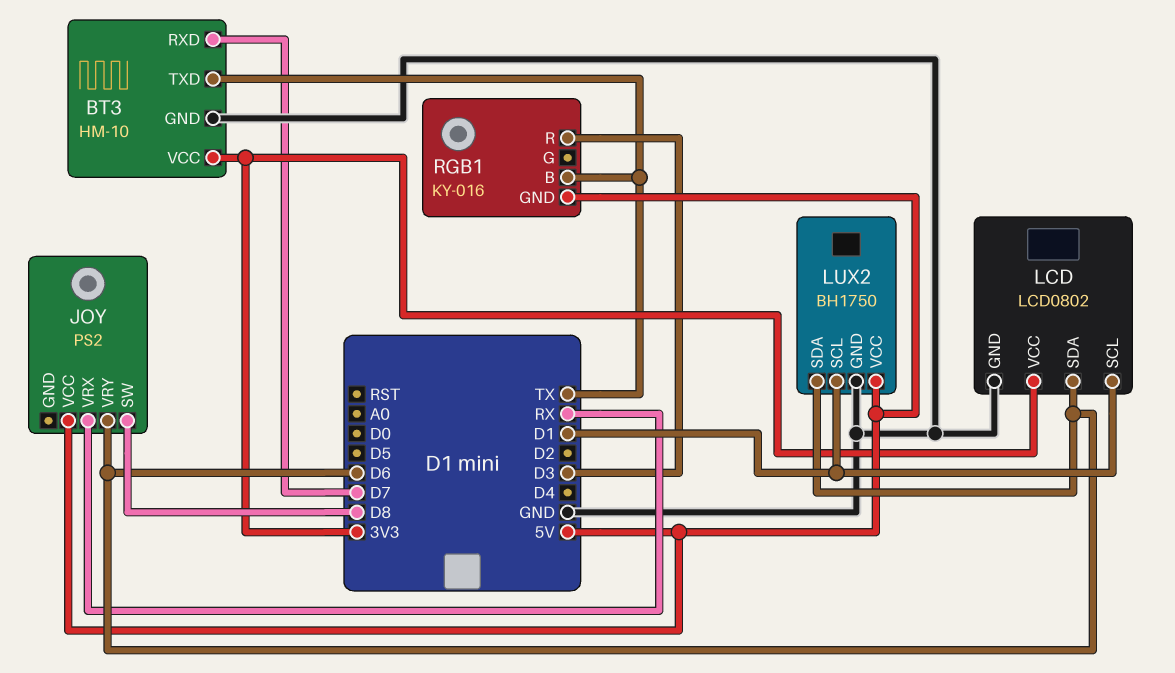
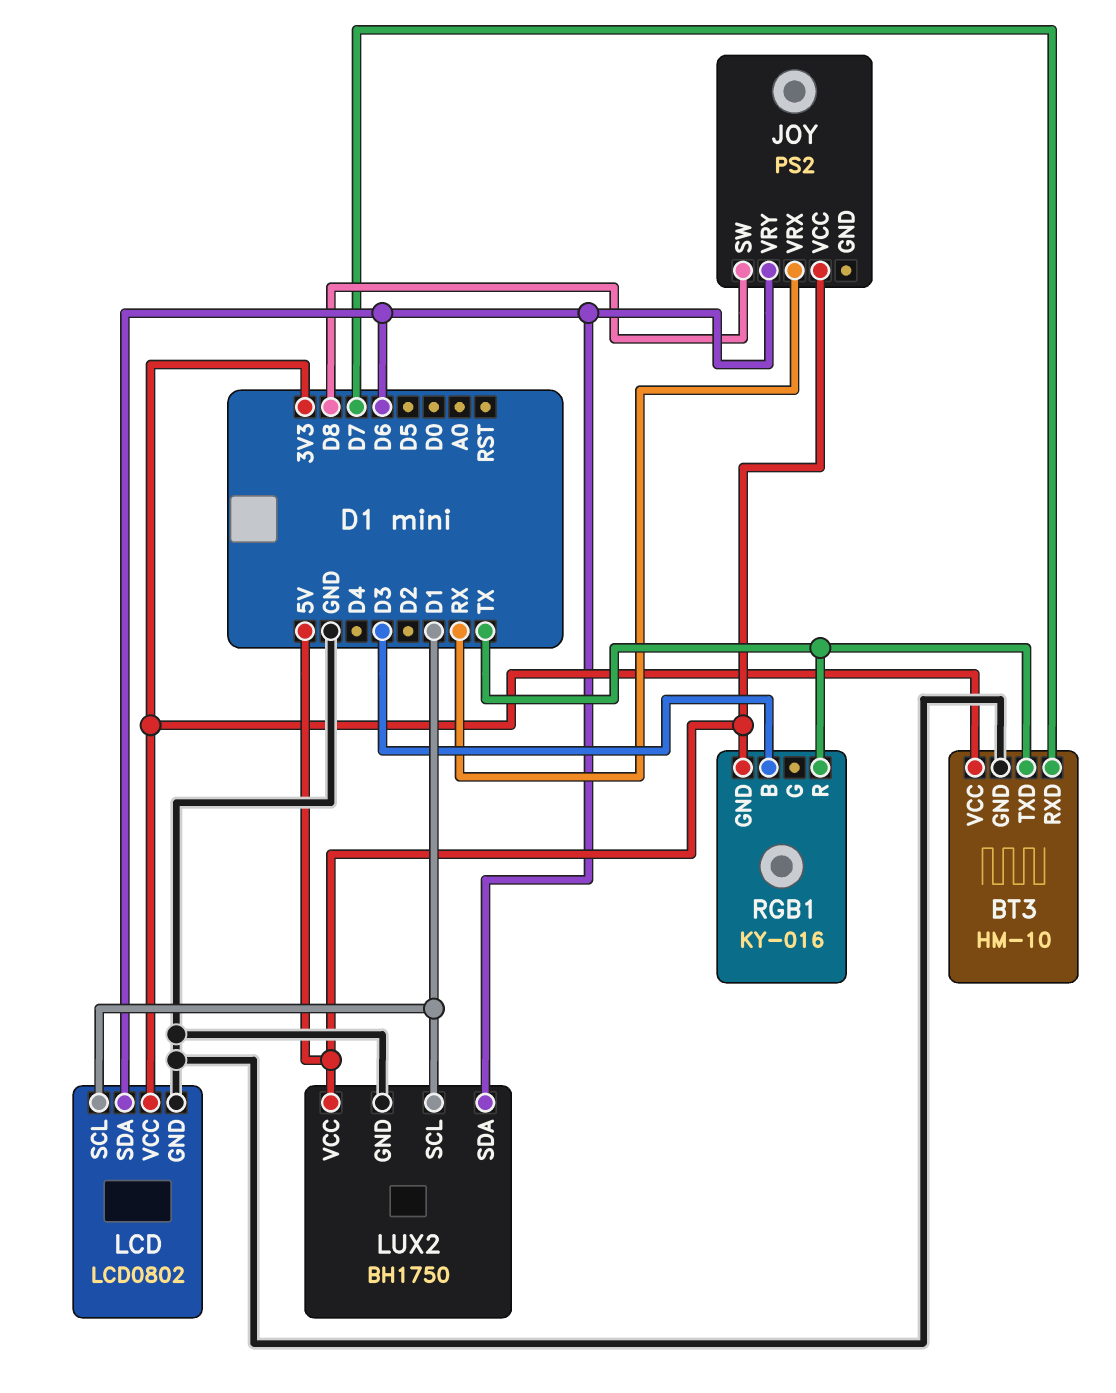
RGB1 pin B: TX -> D3
RGB1 pin R: D3 -> TX

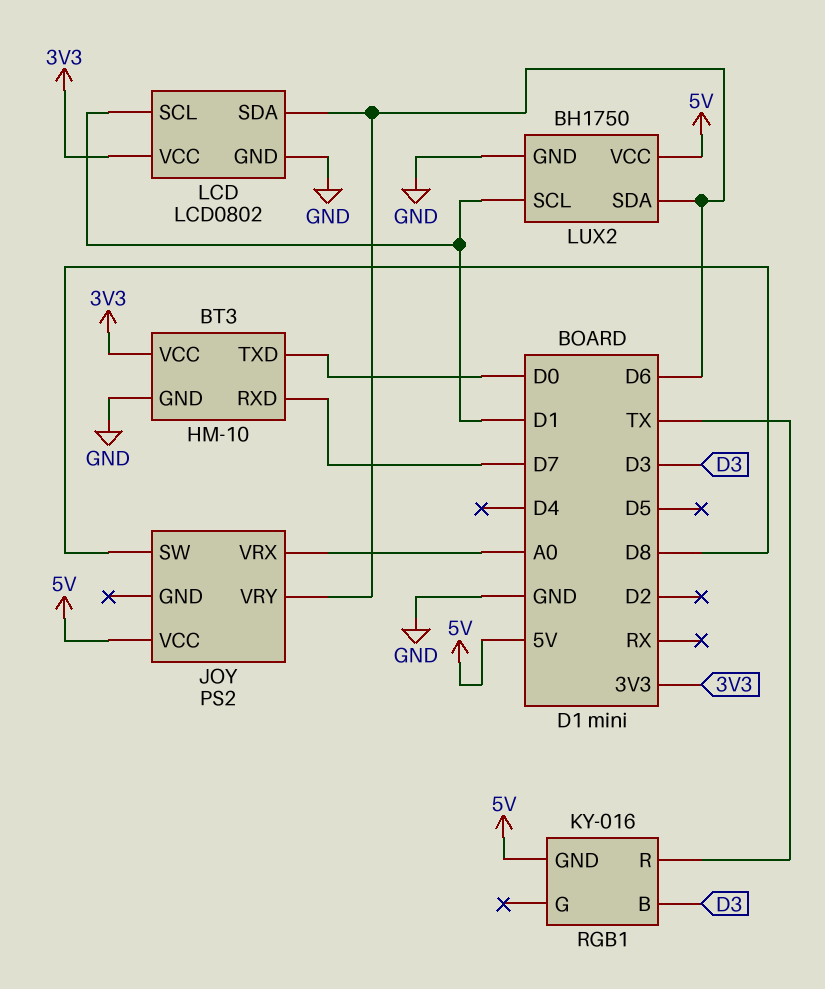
BT3 pin TXD: TX -> D0
JOY pin VRX: RX -> A0

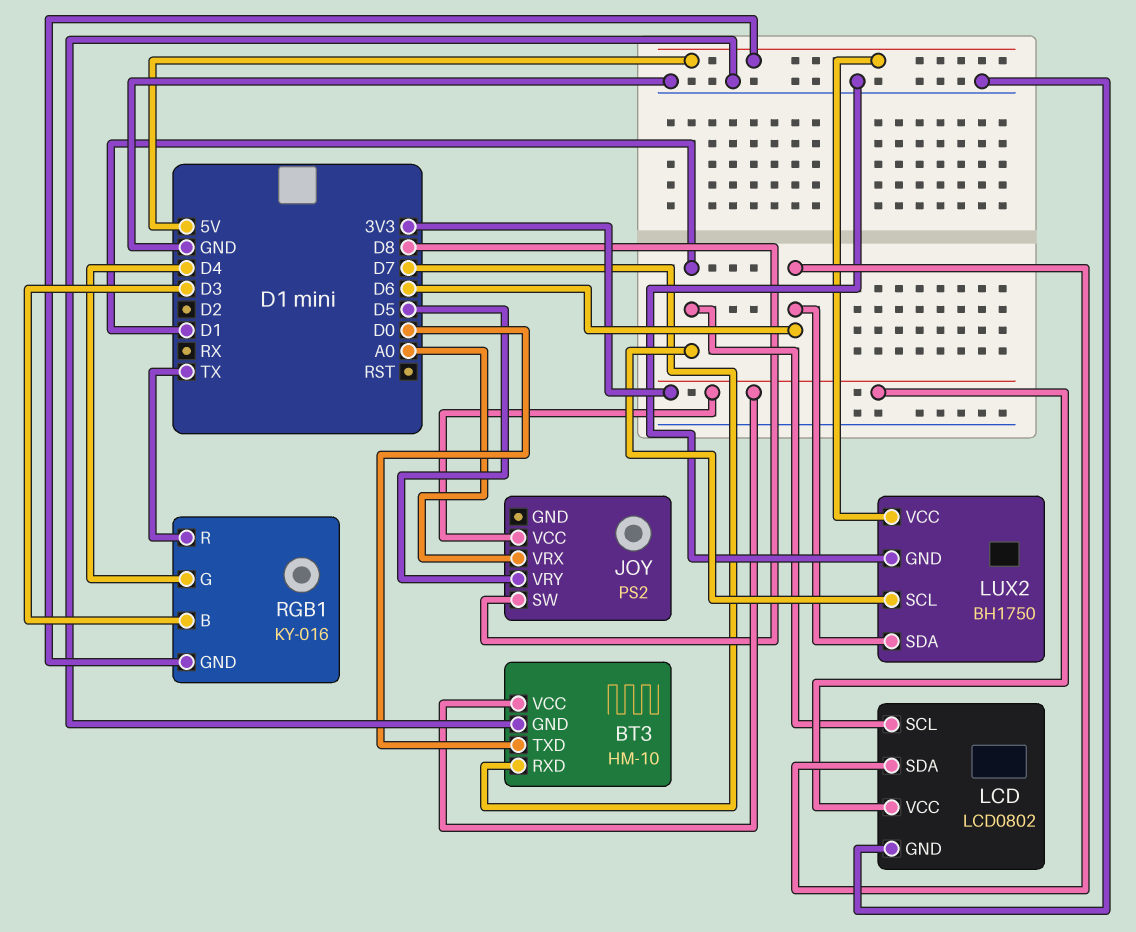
JOY pin VCC: 5V -> 3V3
JOY pin VRY: D6 -> D5
RGB1 pin G: none -> D4

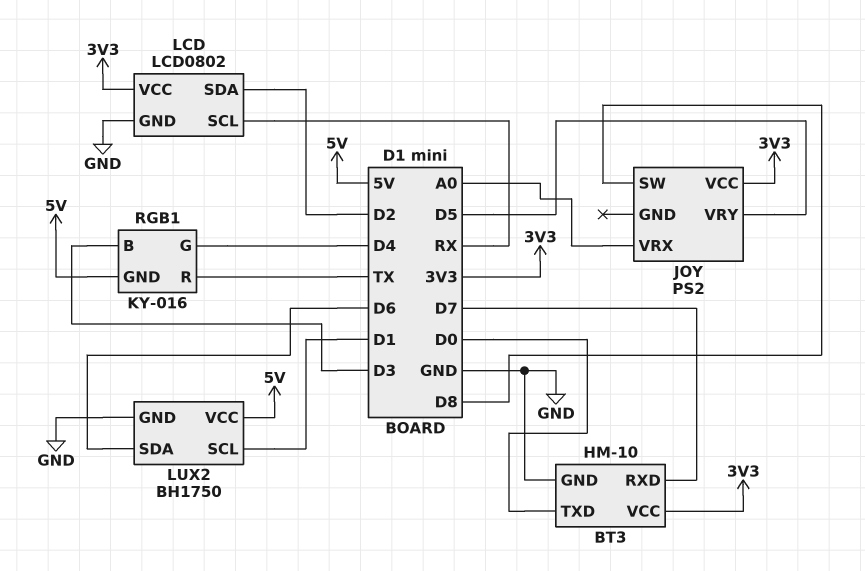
LCD pin SCL: D1 -> RX
LCD pin SDA: D6 -> D2

